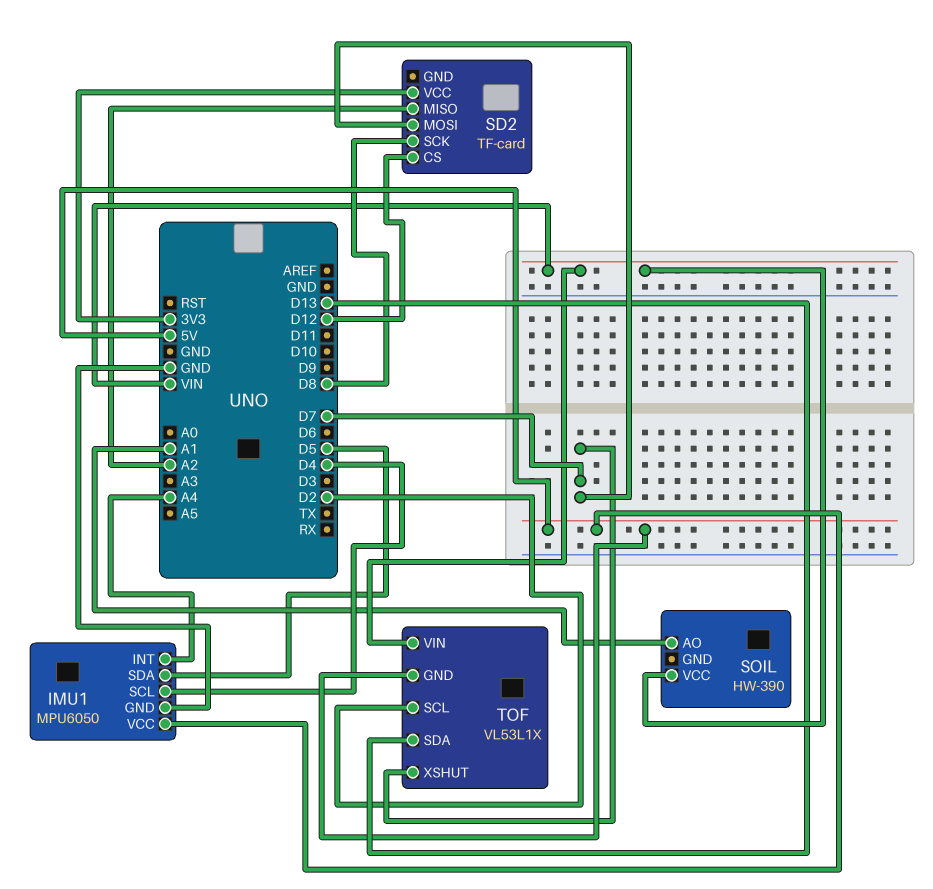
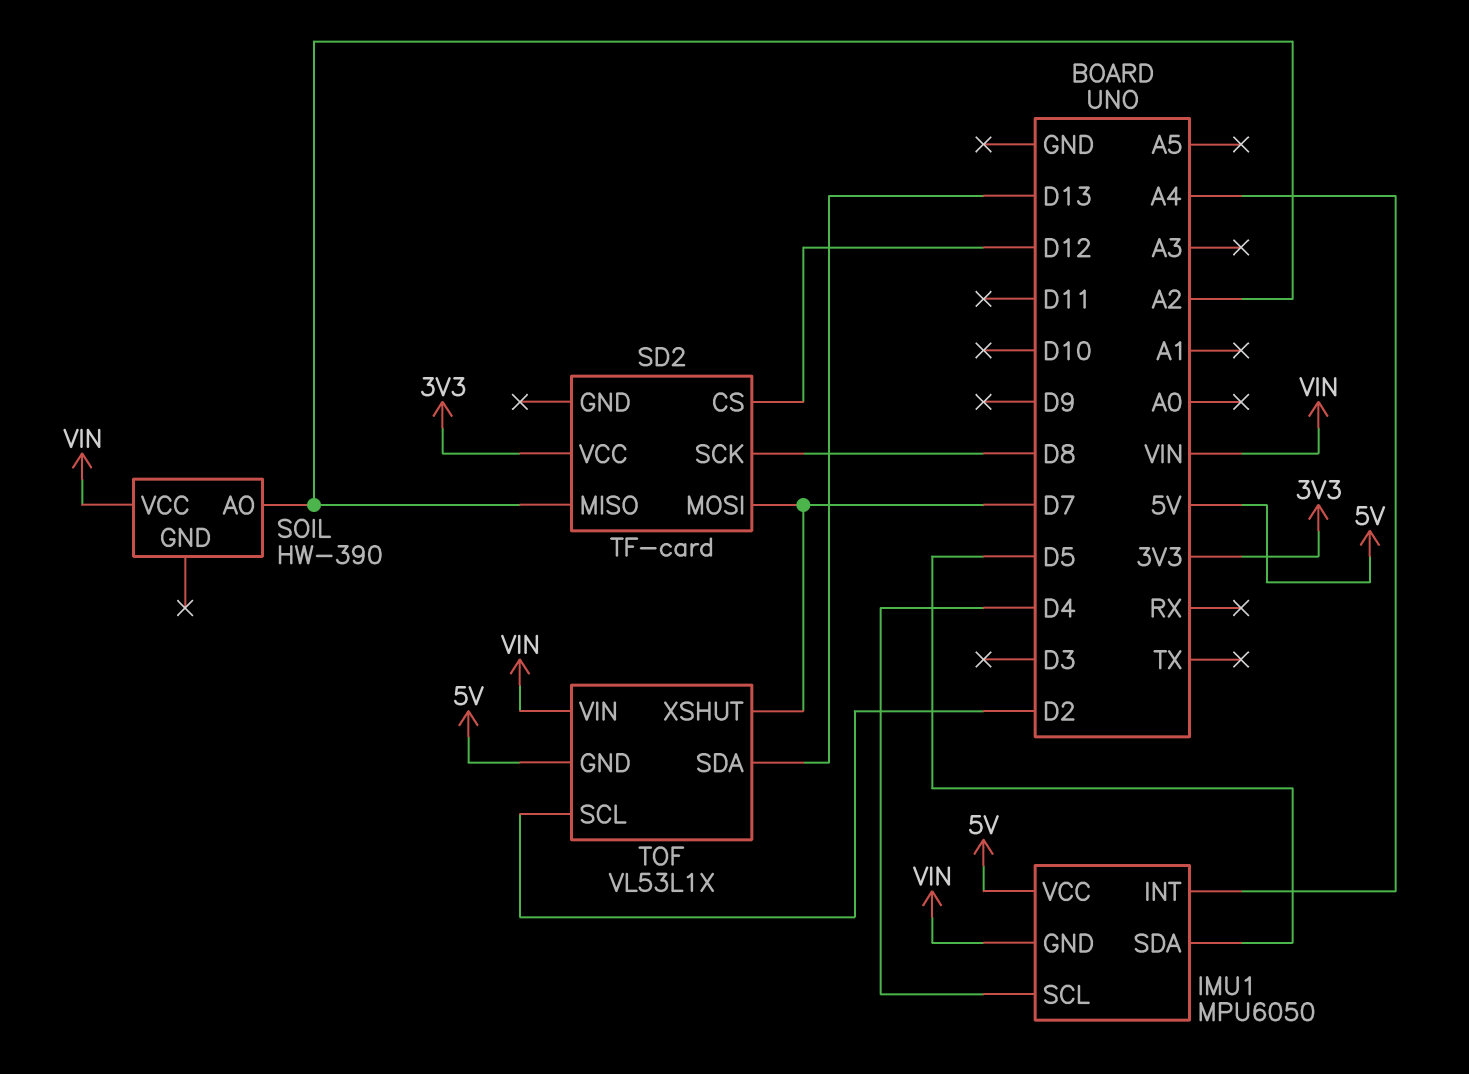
IMU1 pin GND: GND -> VIN
SOIL pin AO: A1 -> A2

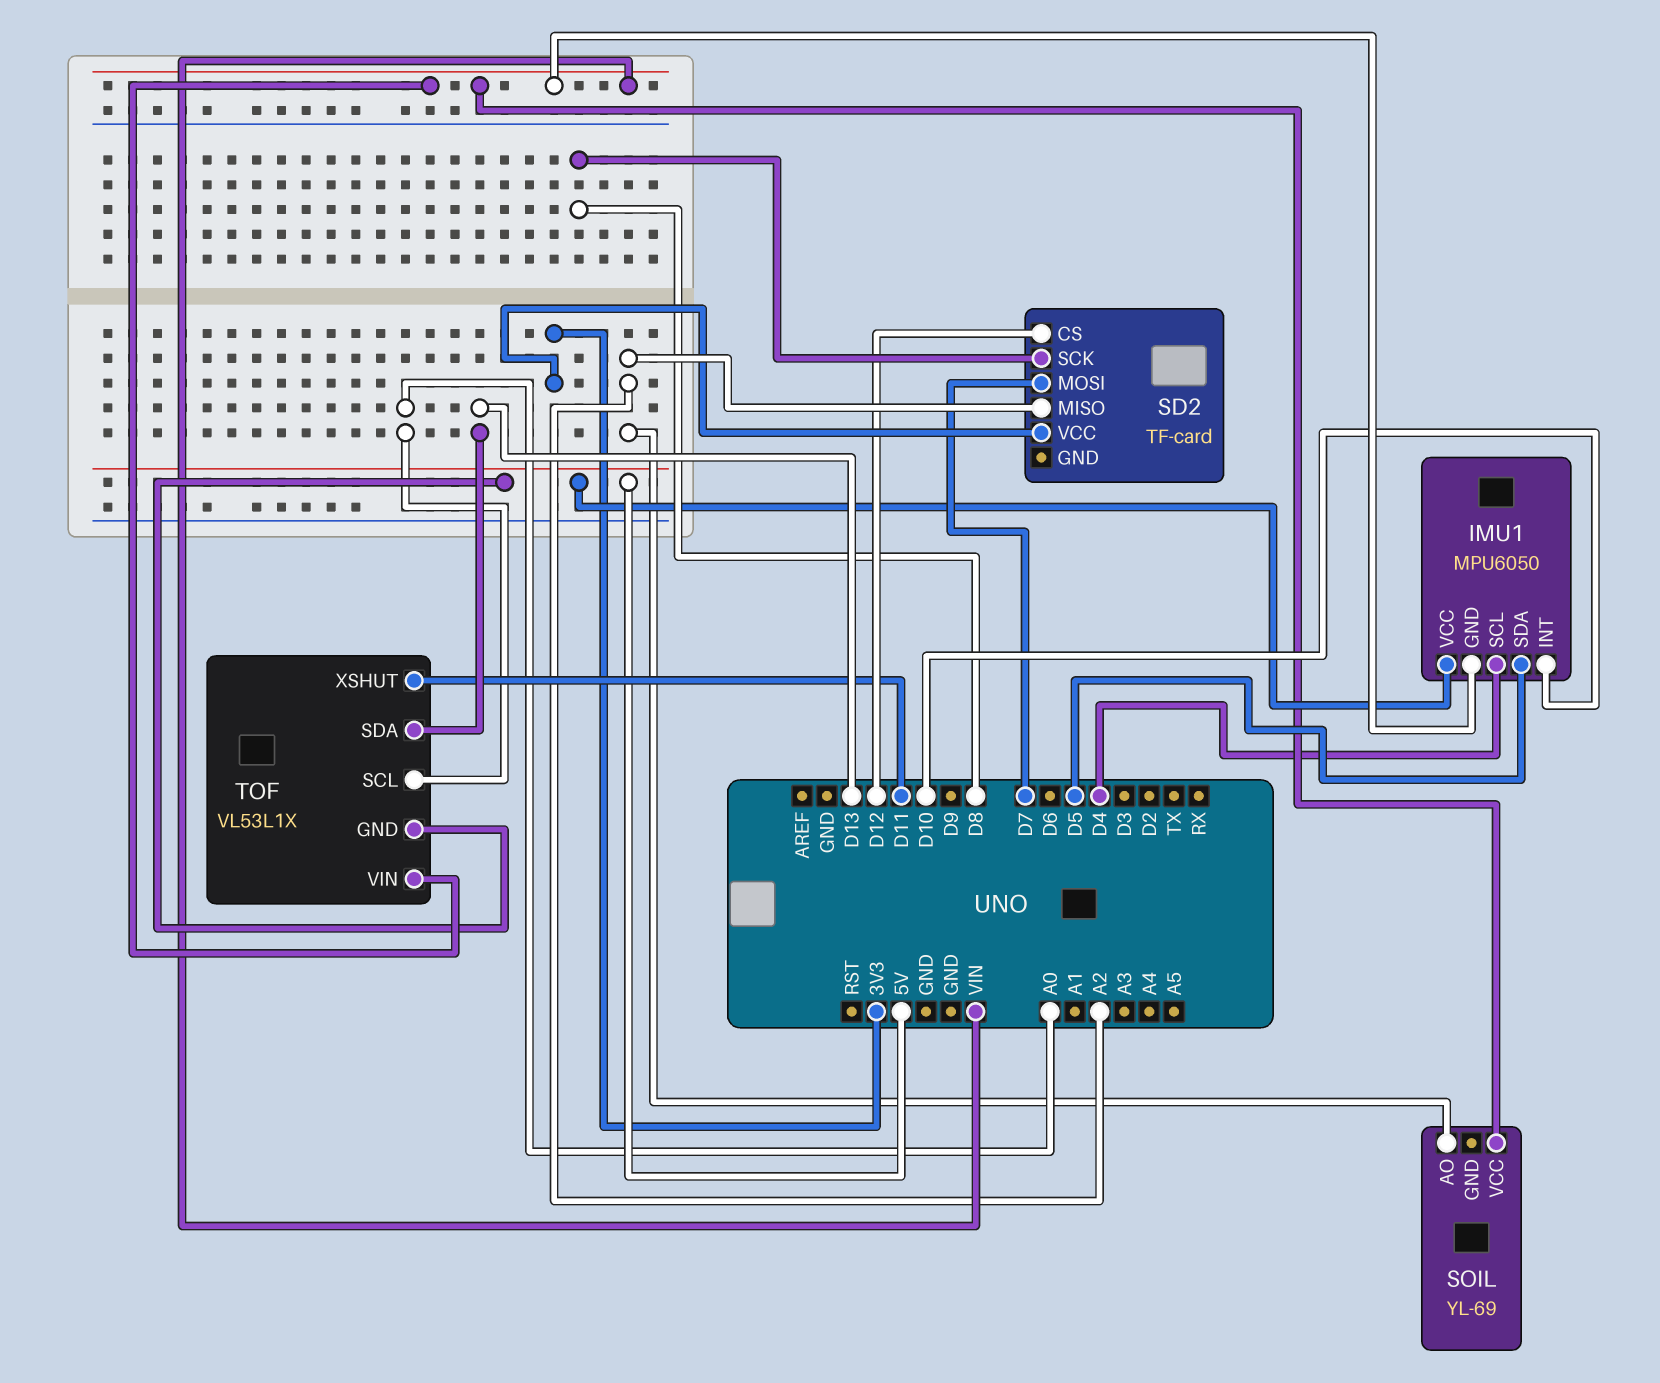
IMU1 pin INT: A4 -> D10
SOIL: HW-390 -> YL-69
TOF pin SCL: D2 -> A0
TOF pin XSHUT: D7 -> D11

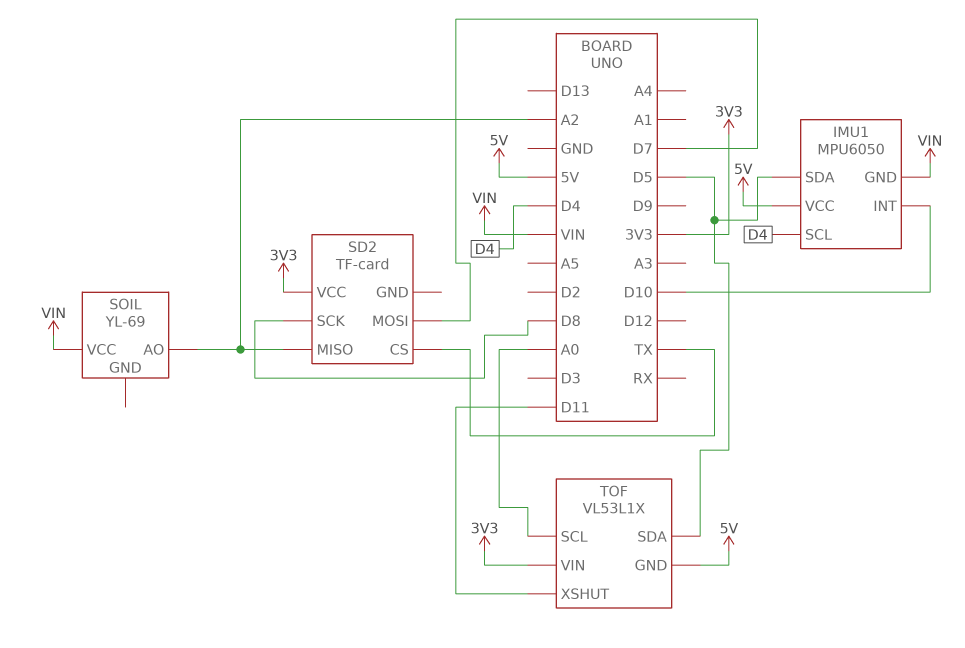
SD2 pin CS: D12 -> TX
TOF pin SDA: D13 -> D5
TOF pin VIN: VIN -> 3V3

